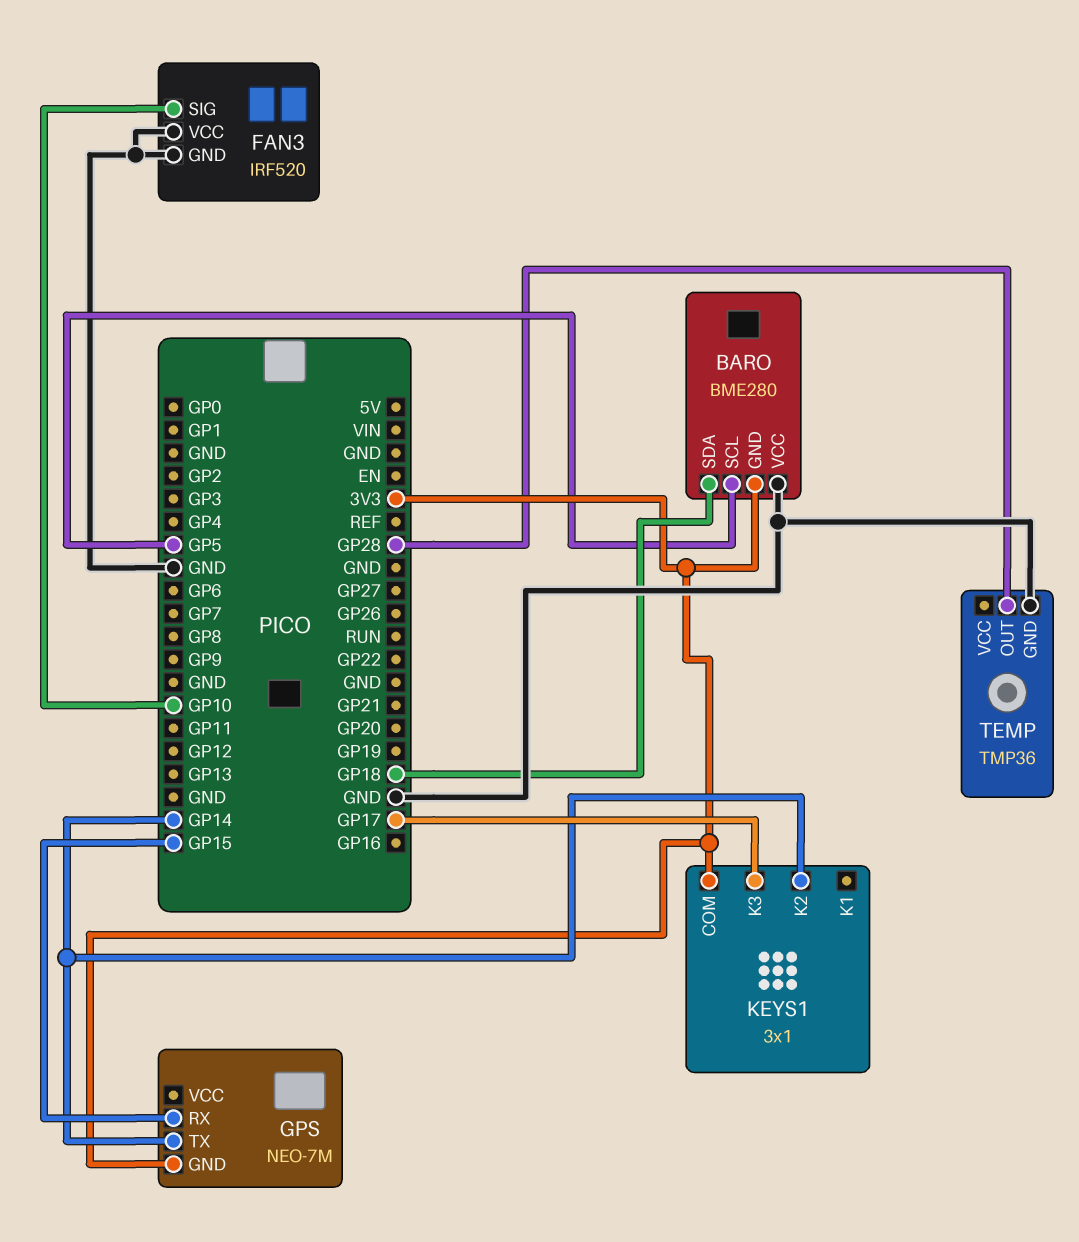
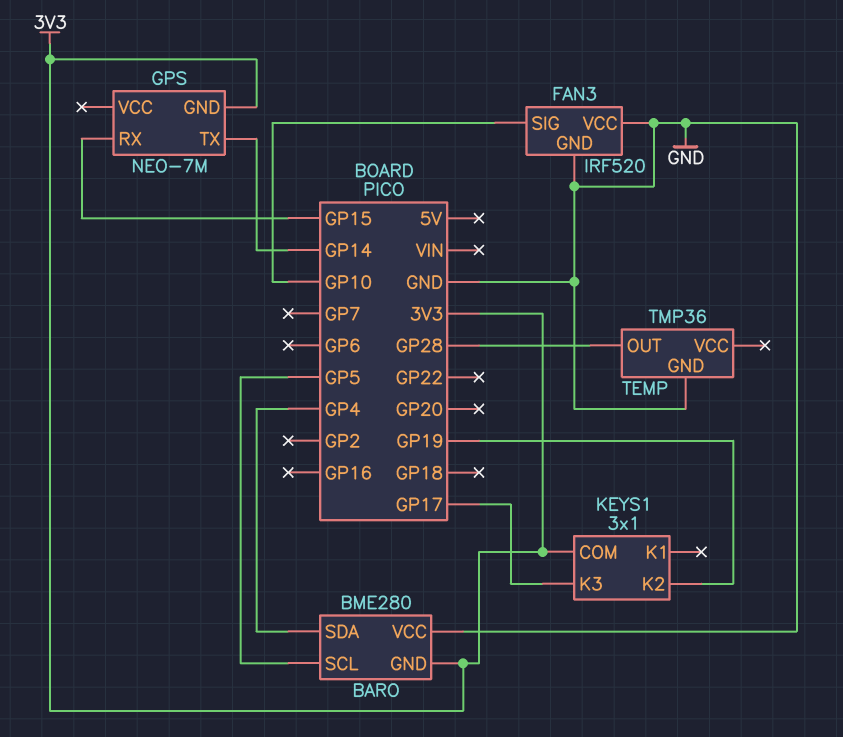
BARO pin SDA: GP18 -> GP4
KEYS1 pin K2: GP14 -> GP19

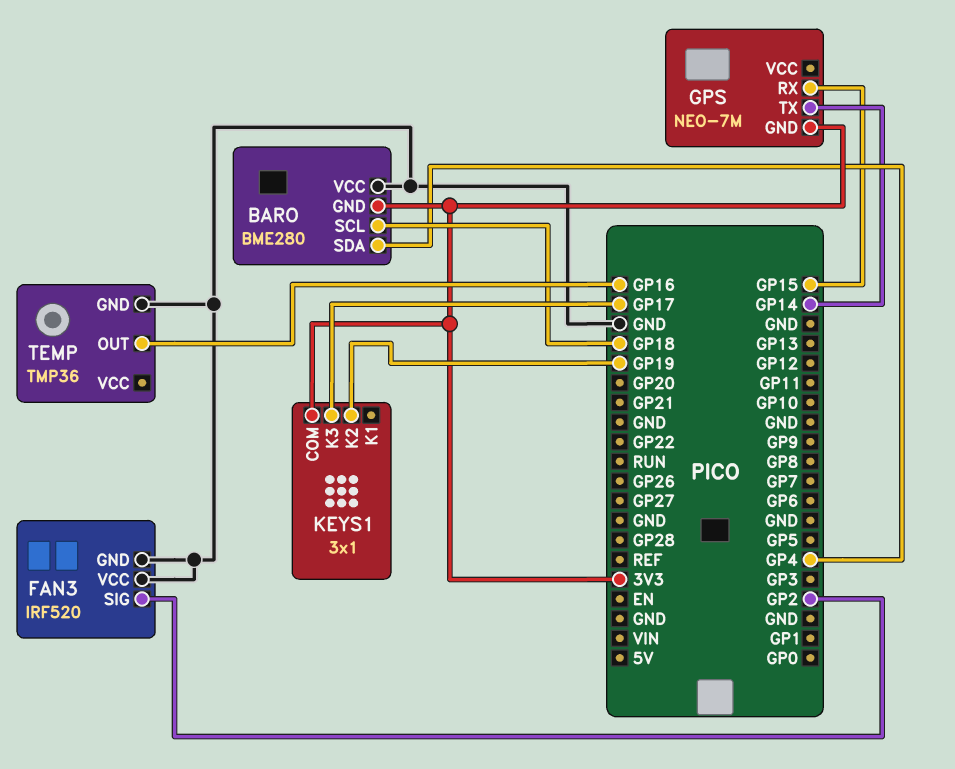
BARO pin SCL: GP5 -> GP18
FAN3 pin SIG: GP10 -> GP2
TEMP pin OUT: GP28 -> GP16

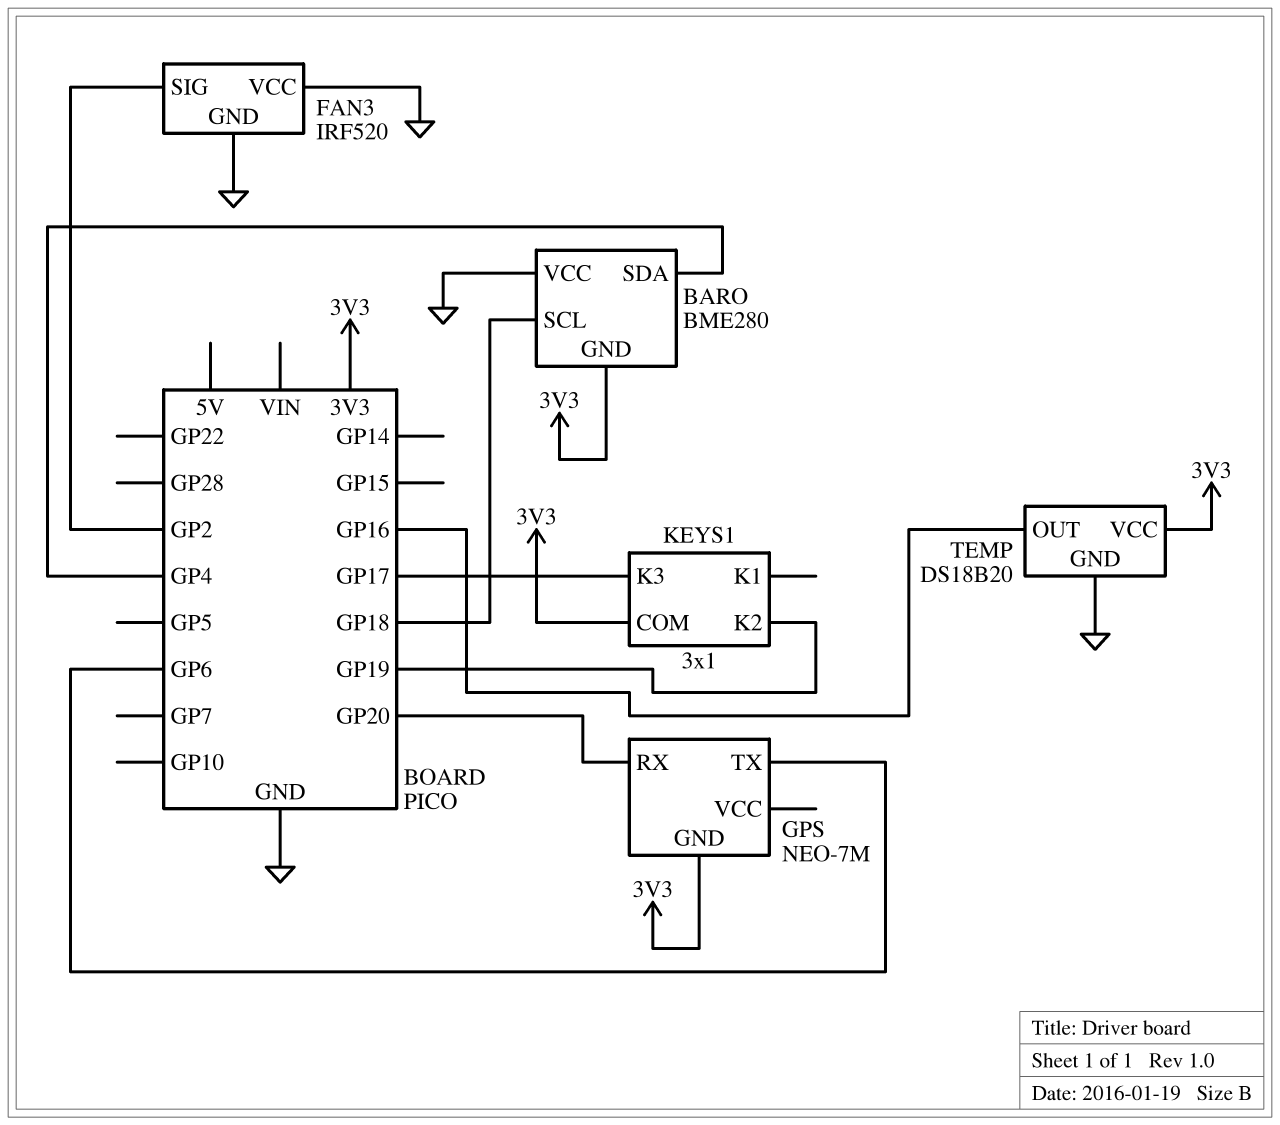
GPS pin RX: GP15 -> GP20
GPS pin TX: GP14 -> GP6
TEMP: TMP36 -> DS18B20
TEMP pin VCC: none -> 3V3

